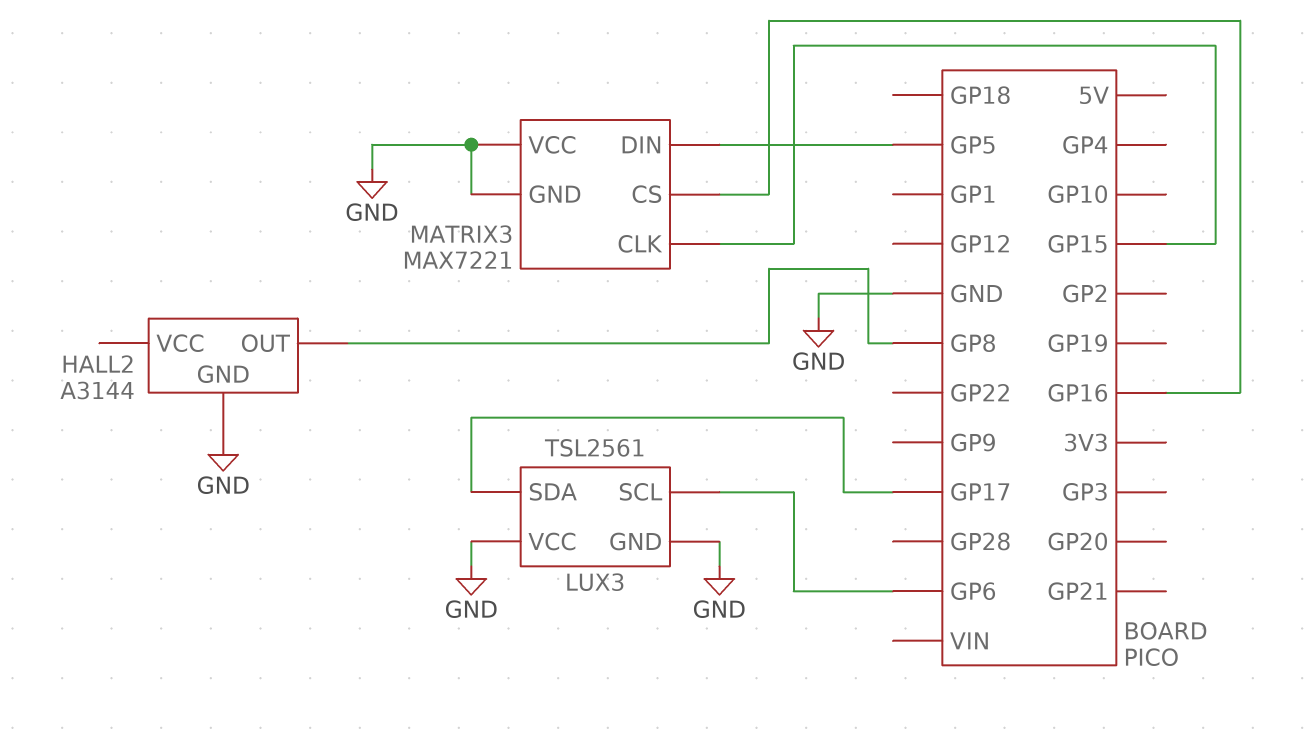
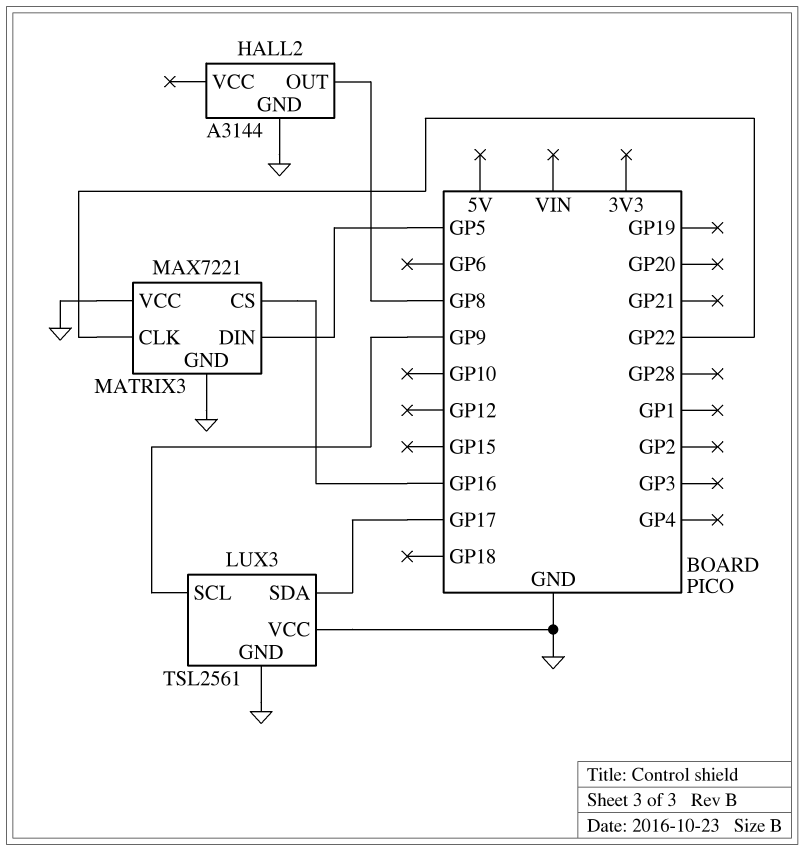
LUX3 pin SCL: GP6 -> GP9
MATRIX3 pin CLK: GP15 -> GP22

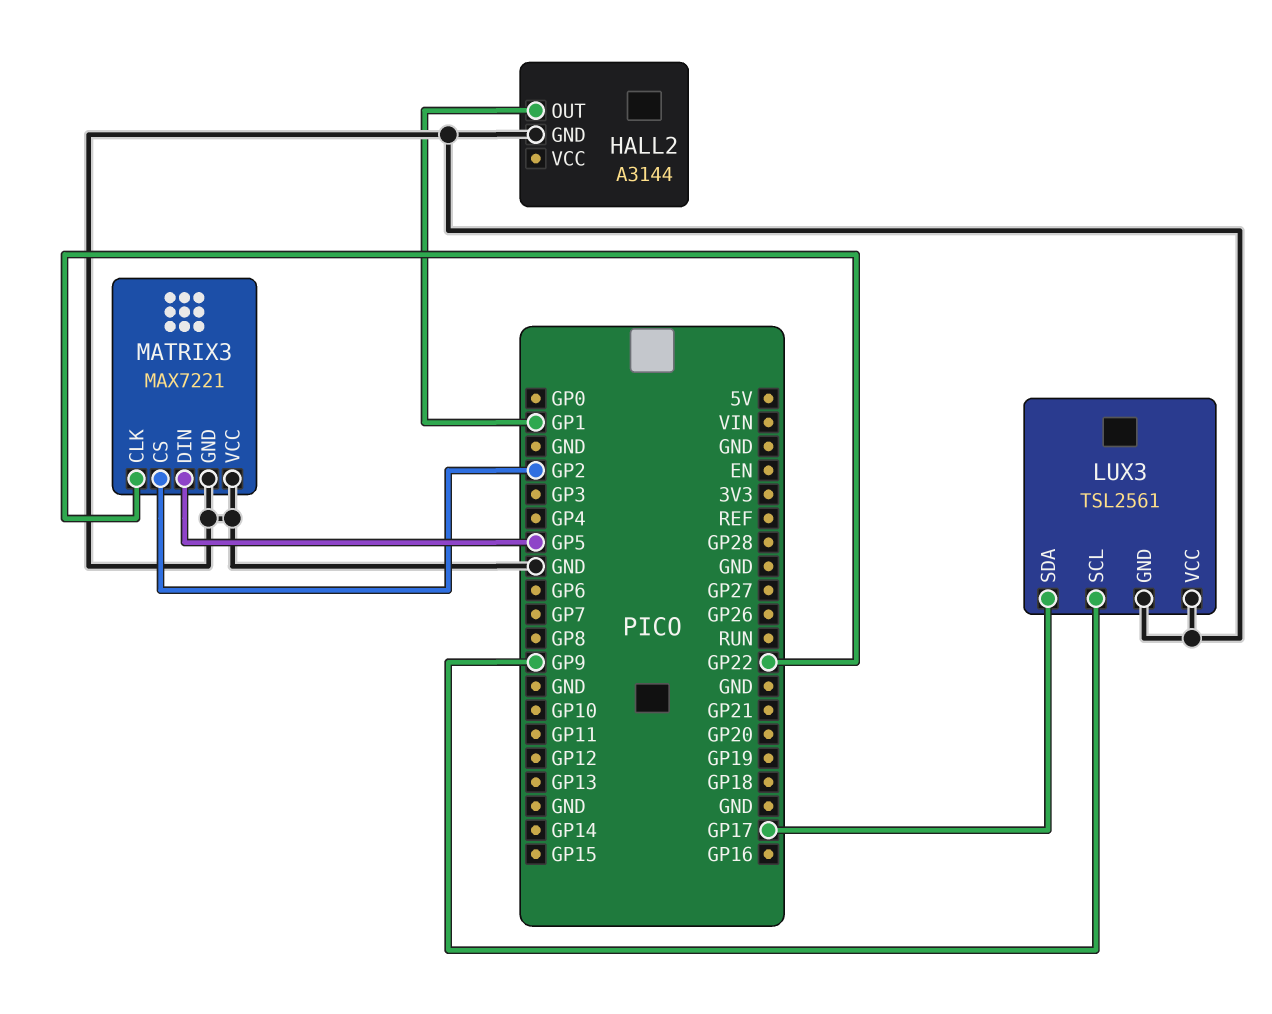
HALL2 pin OUT: GP8 -> GP1
MATRIX3 pin CS: GP16 -> GP2

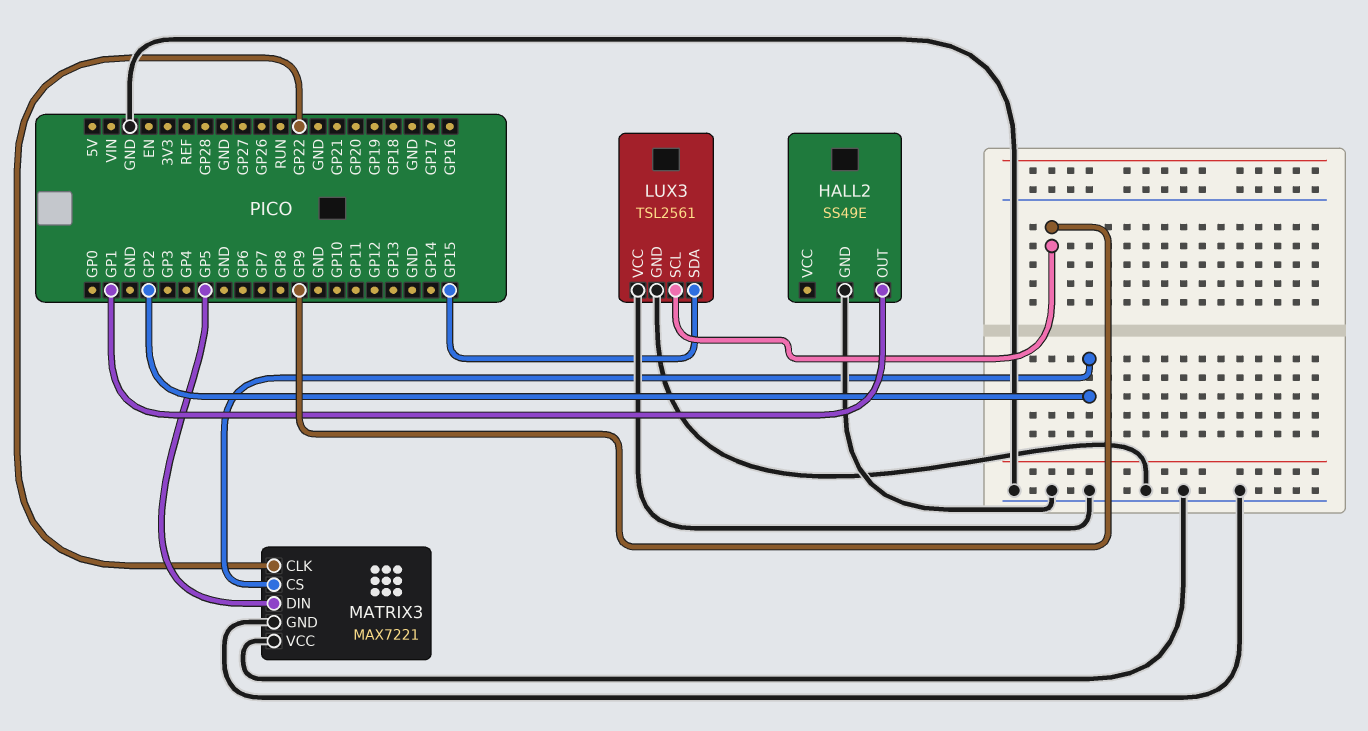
HALL2: A3144 -> SS49E
LUX3 pin SDA: GP17 -> GP15

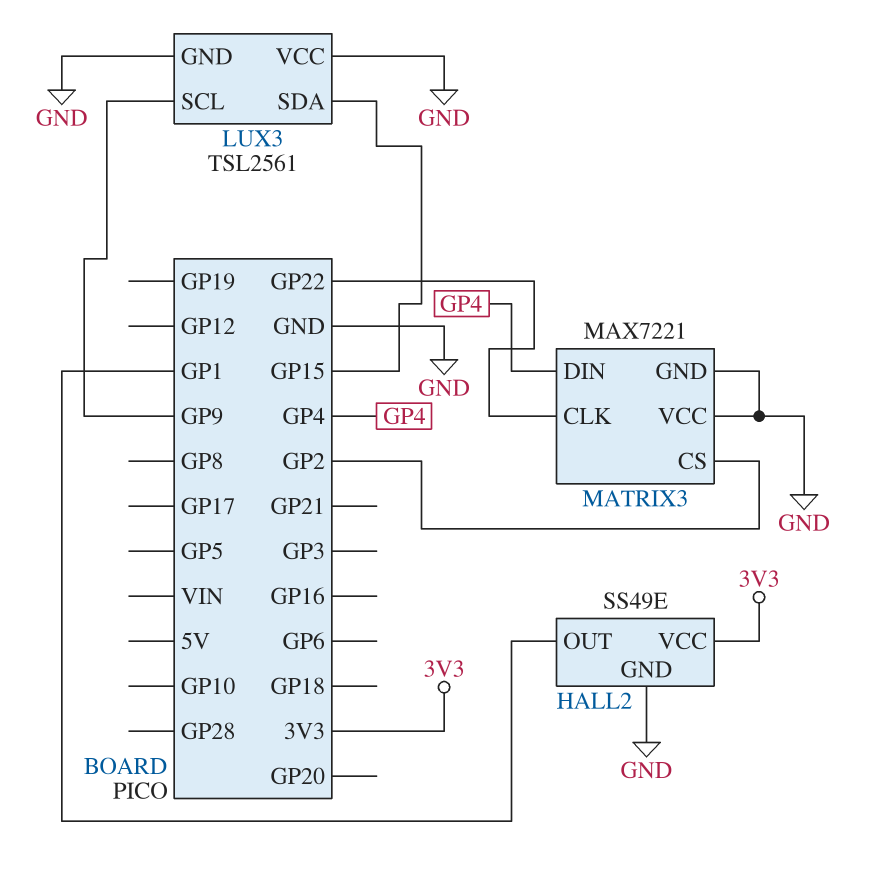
HALL2 pin VCC: none -> 3V3
MATRIX3 pin DIN: GP5 -> GP4

